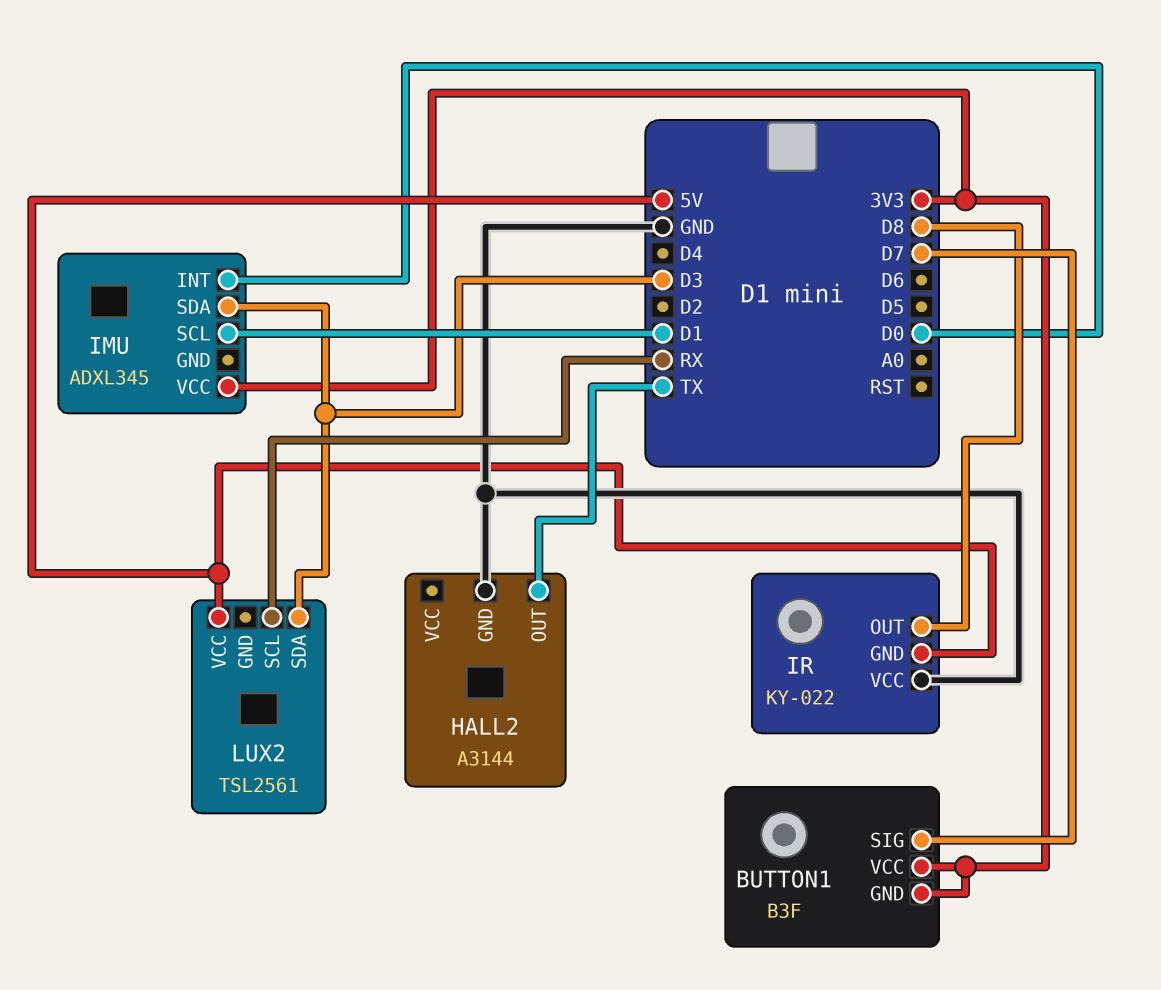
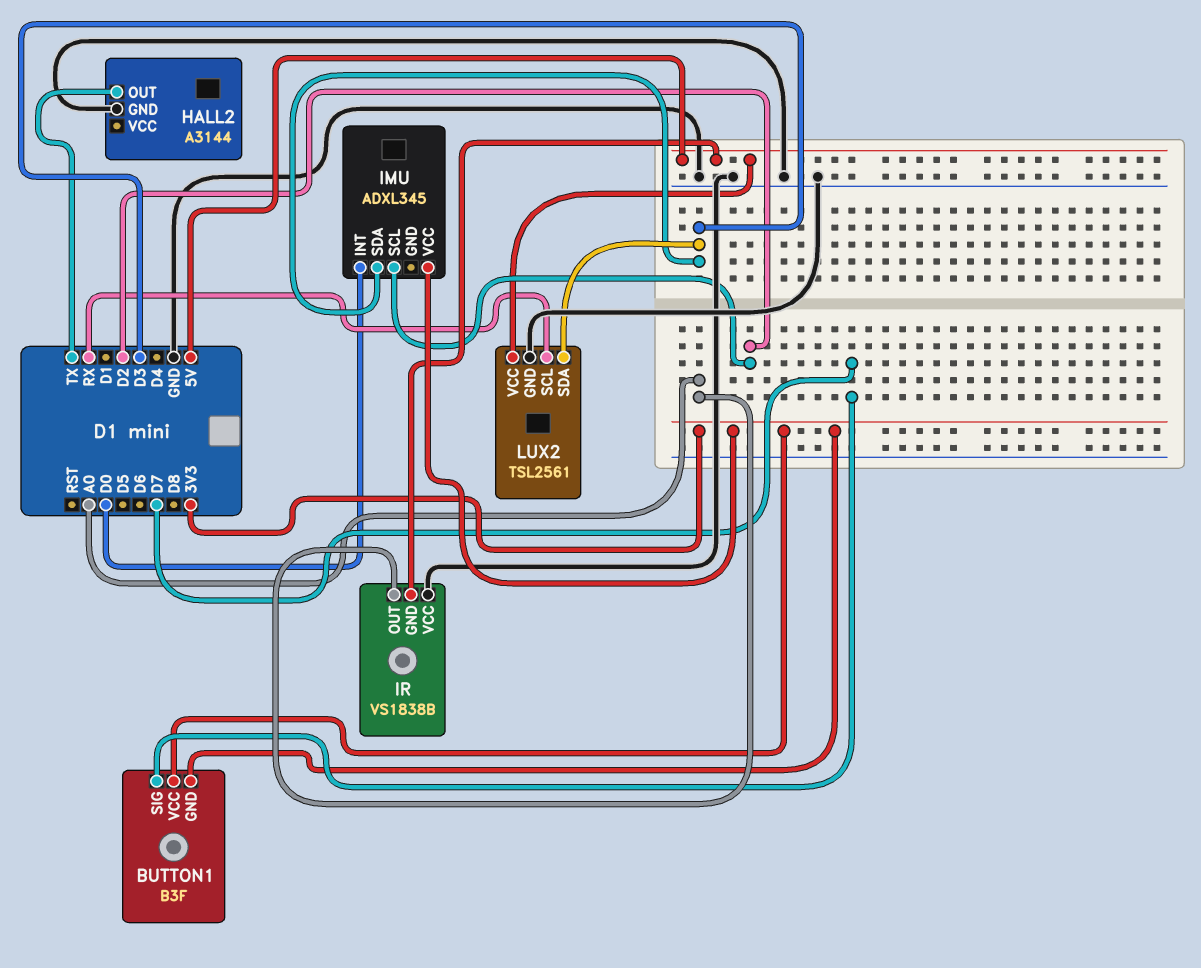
IMU pin SCL: D1 -> D2
IR: KY-022 -> VS1838B
IR pin OUT: D8 -> A0
LUX2 pin GND: none -> GND

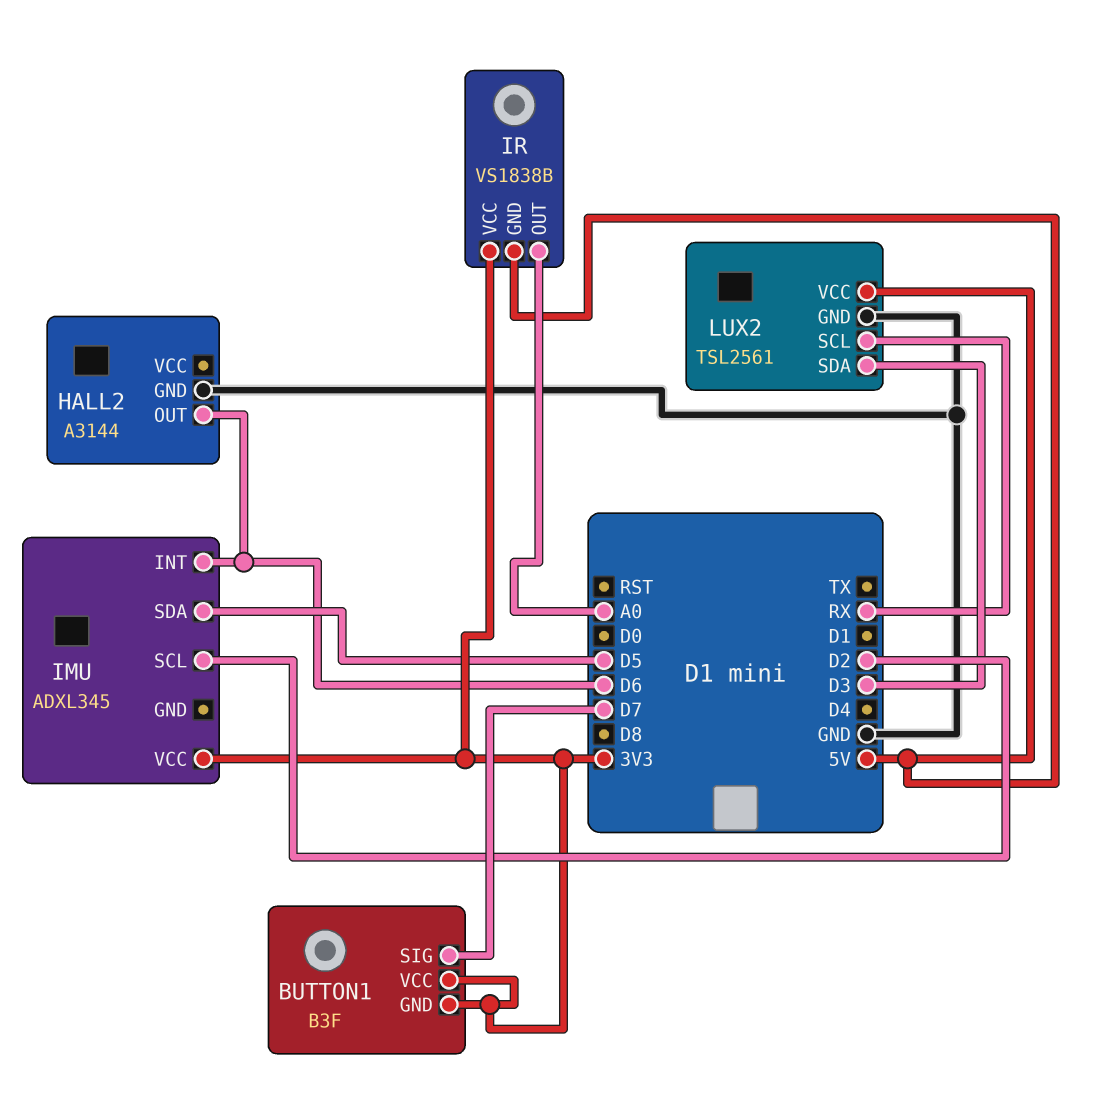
HALL2 pin OUT: TX -> D6
IMU pin INT: D0 -> D6
IMU pin SDA: D3 -> D5
IR pin VCC: GND -> 3V3

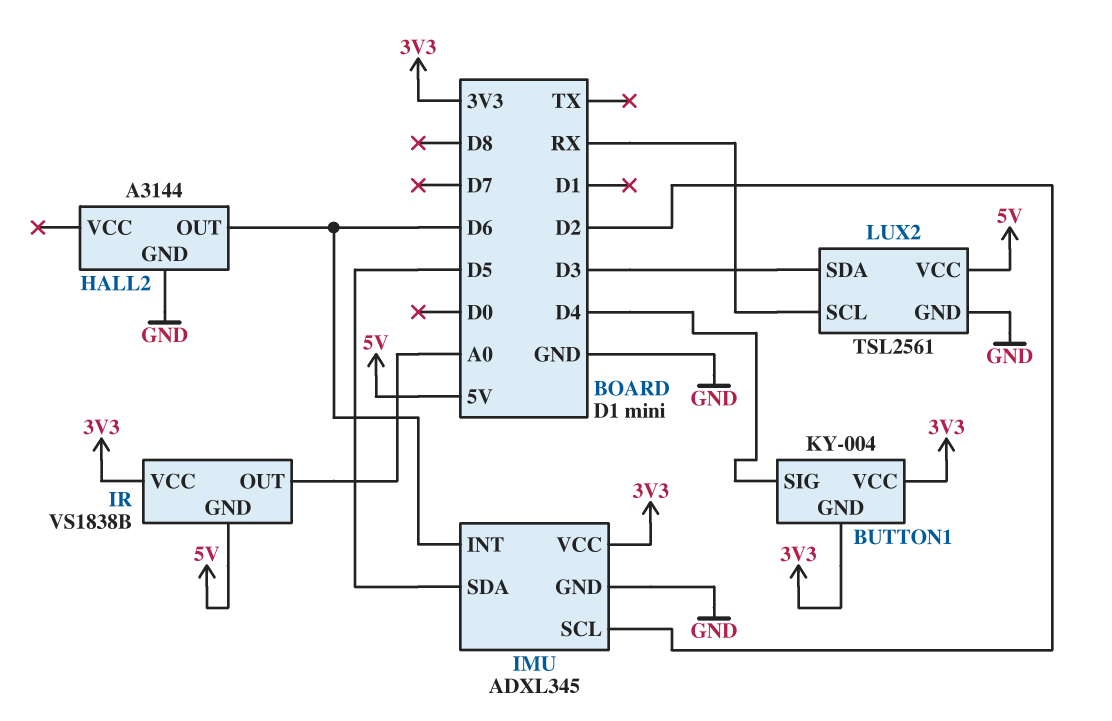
BUTTON1: B3F -> KY-004
BUTTON1 pin SIG: D7 -> D4
IMU pin GND: none -> GND

